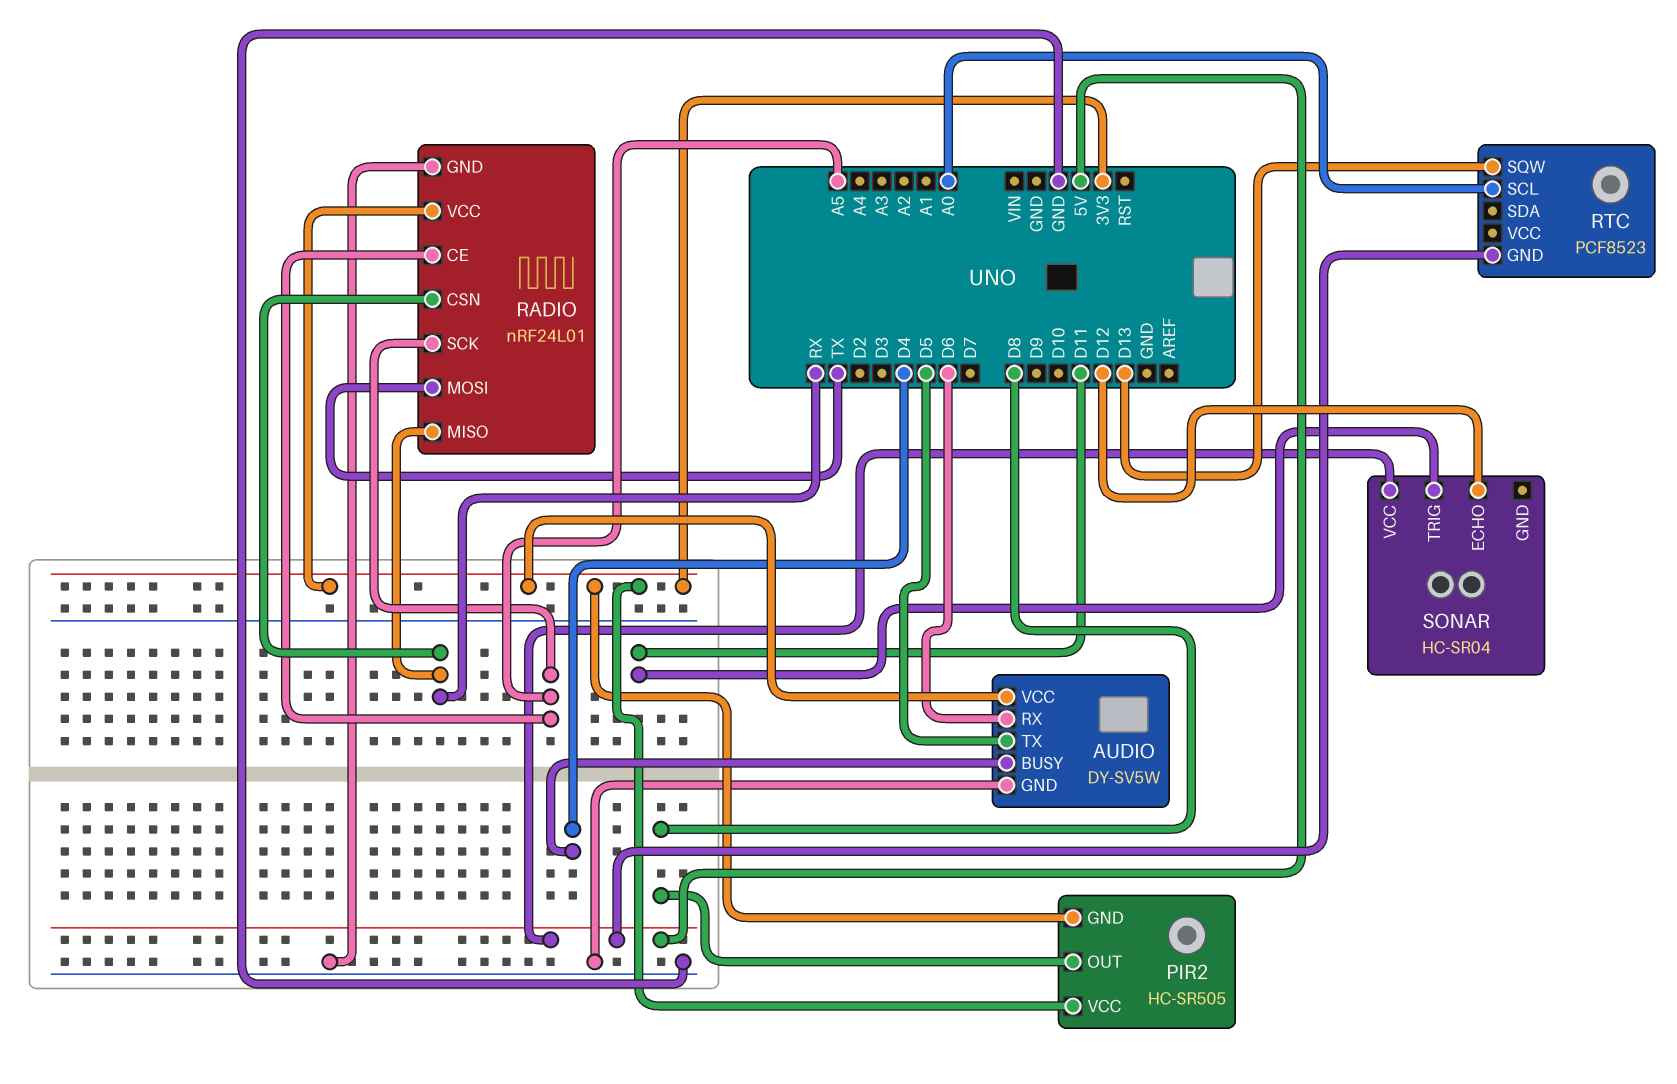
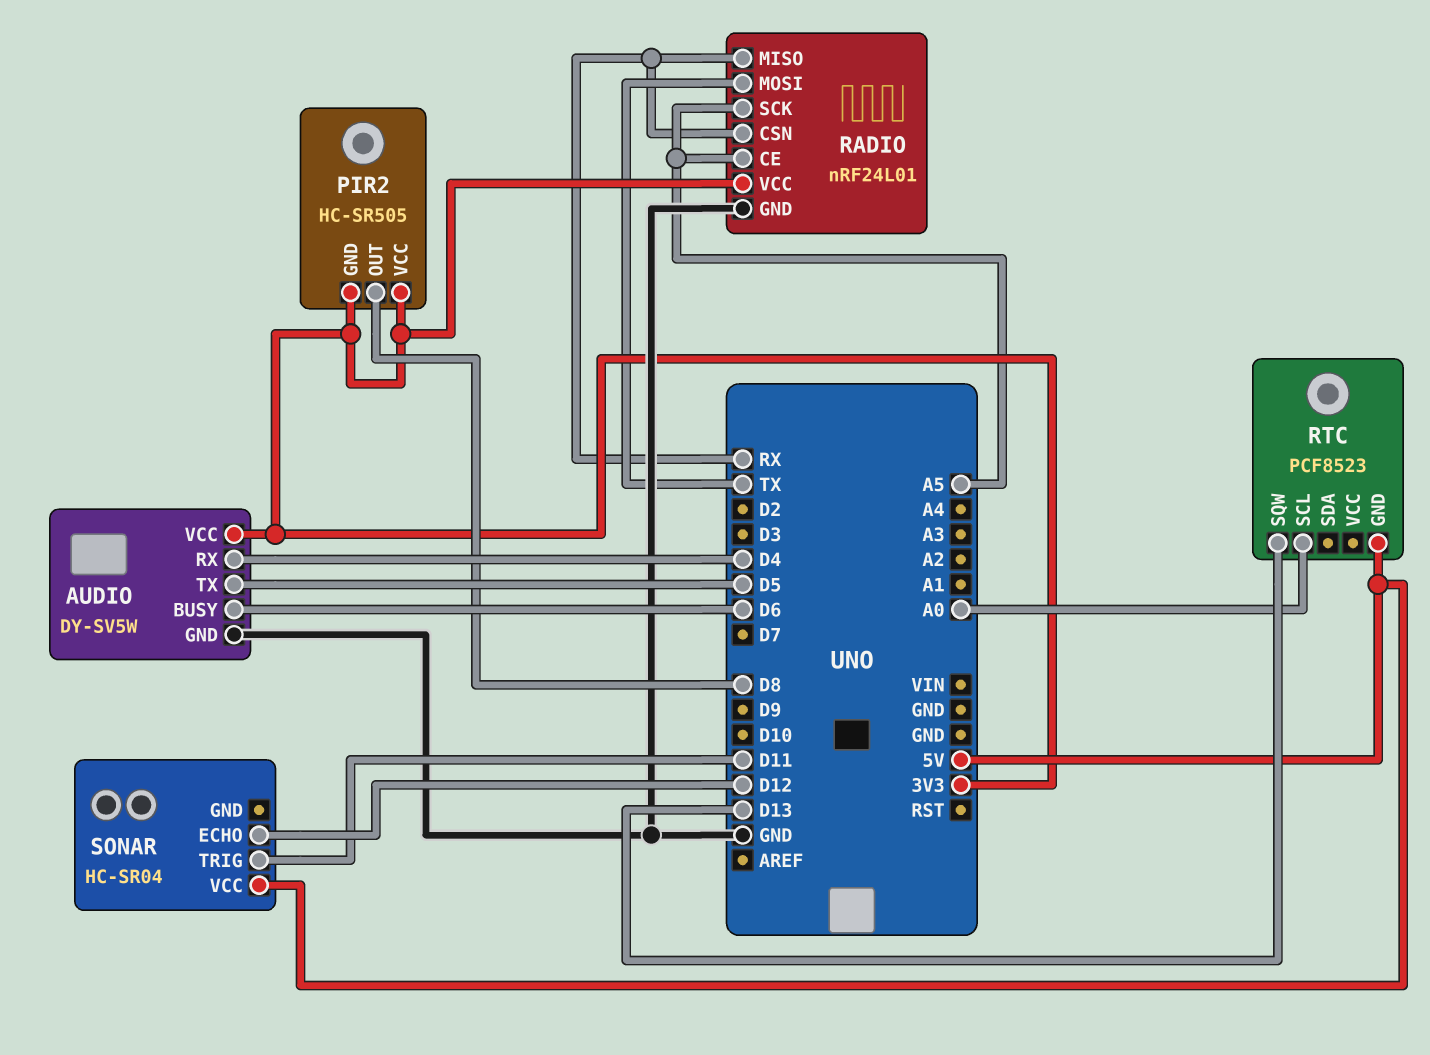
AUDIO pin BUSY: D4 -> D6
AUDIO pin RX: D6 -> D4

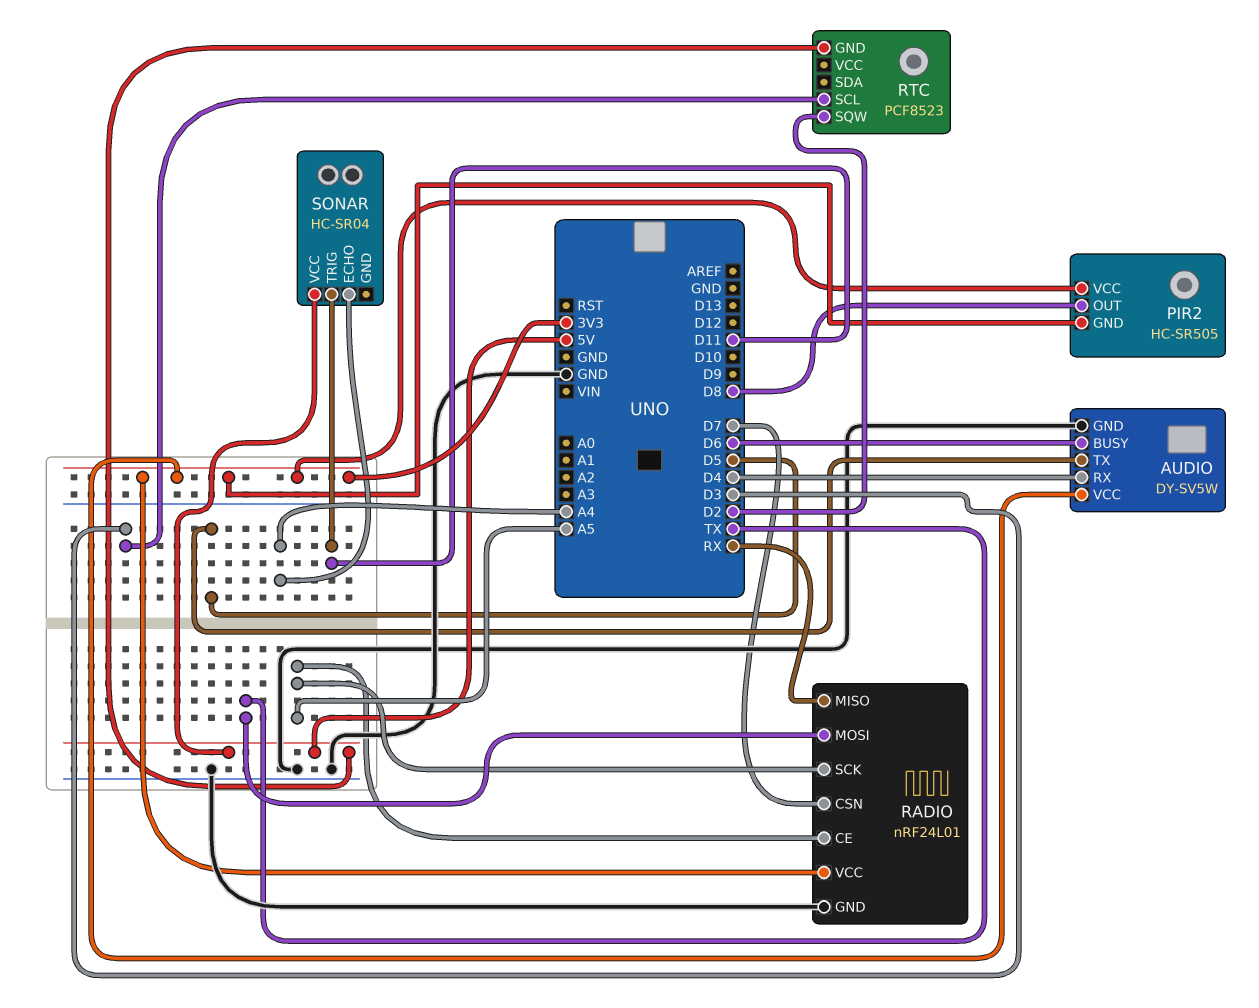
RADIO pin CSN: RX -> D7
RTC pin SCL: A0 -> D3
RTC pin SQW: D13 -> D2
SONAR pin ECHO: D12 -> A4

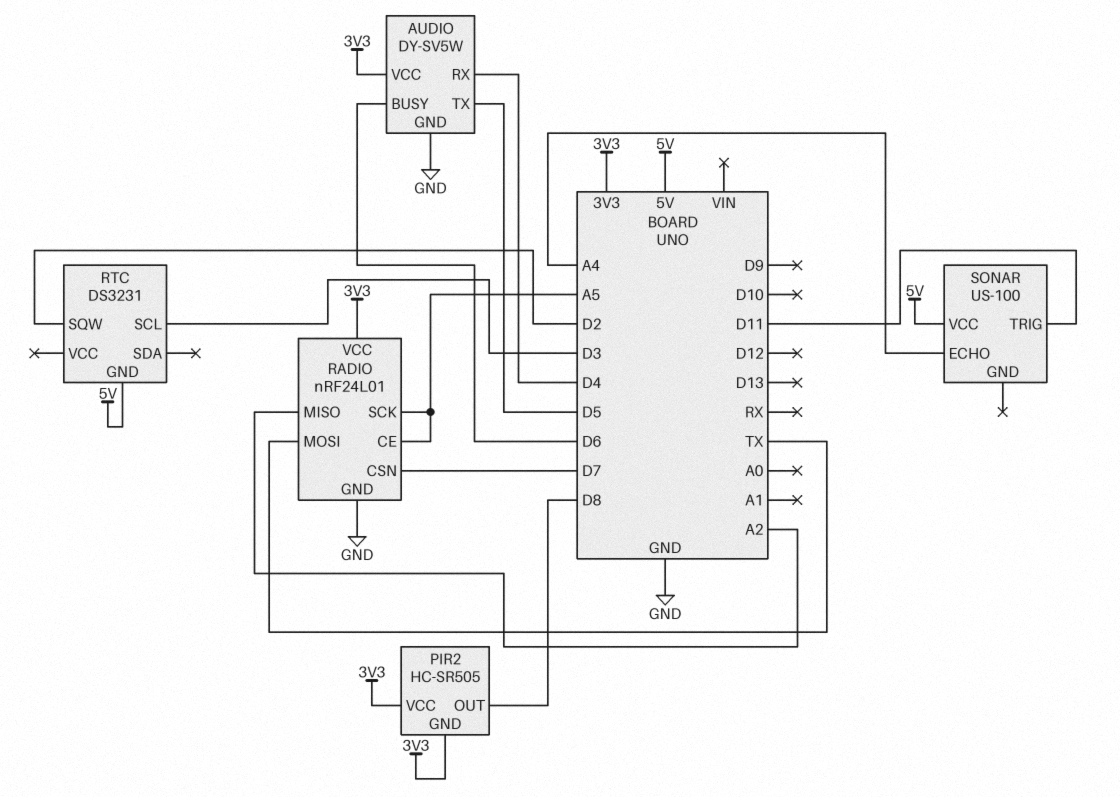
RADIO pin MISO: RX -> A2
RTC: PCF8523 -> DS3231
SONAR: HC-SR04 -> US-100

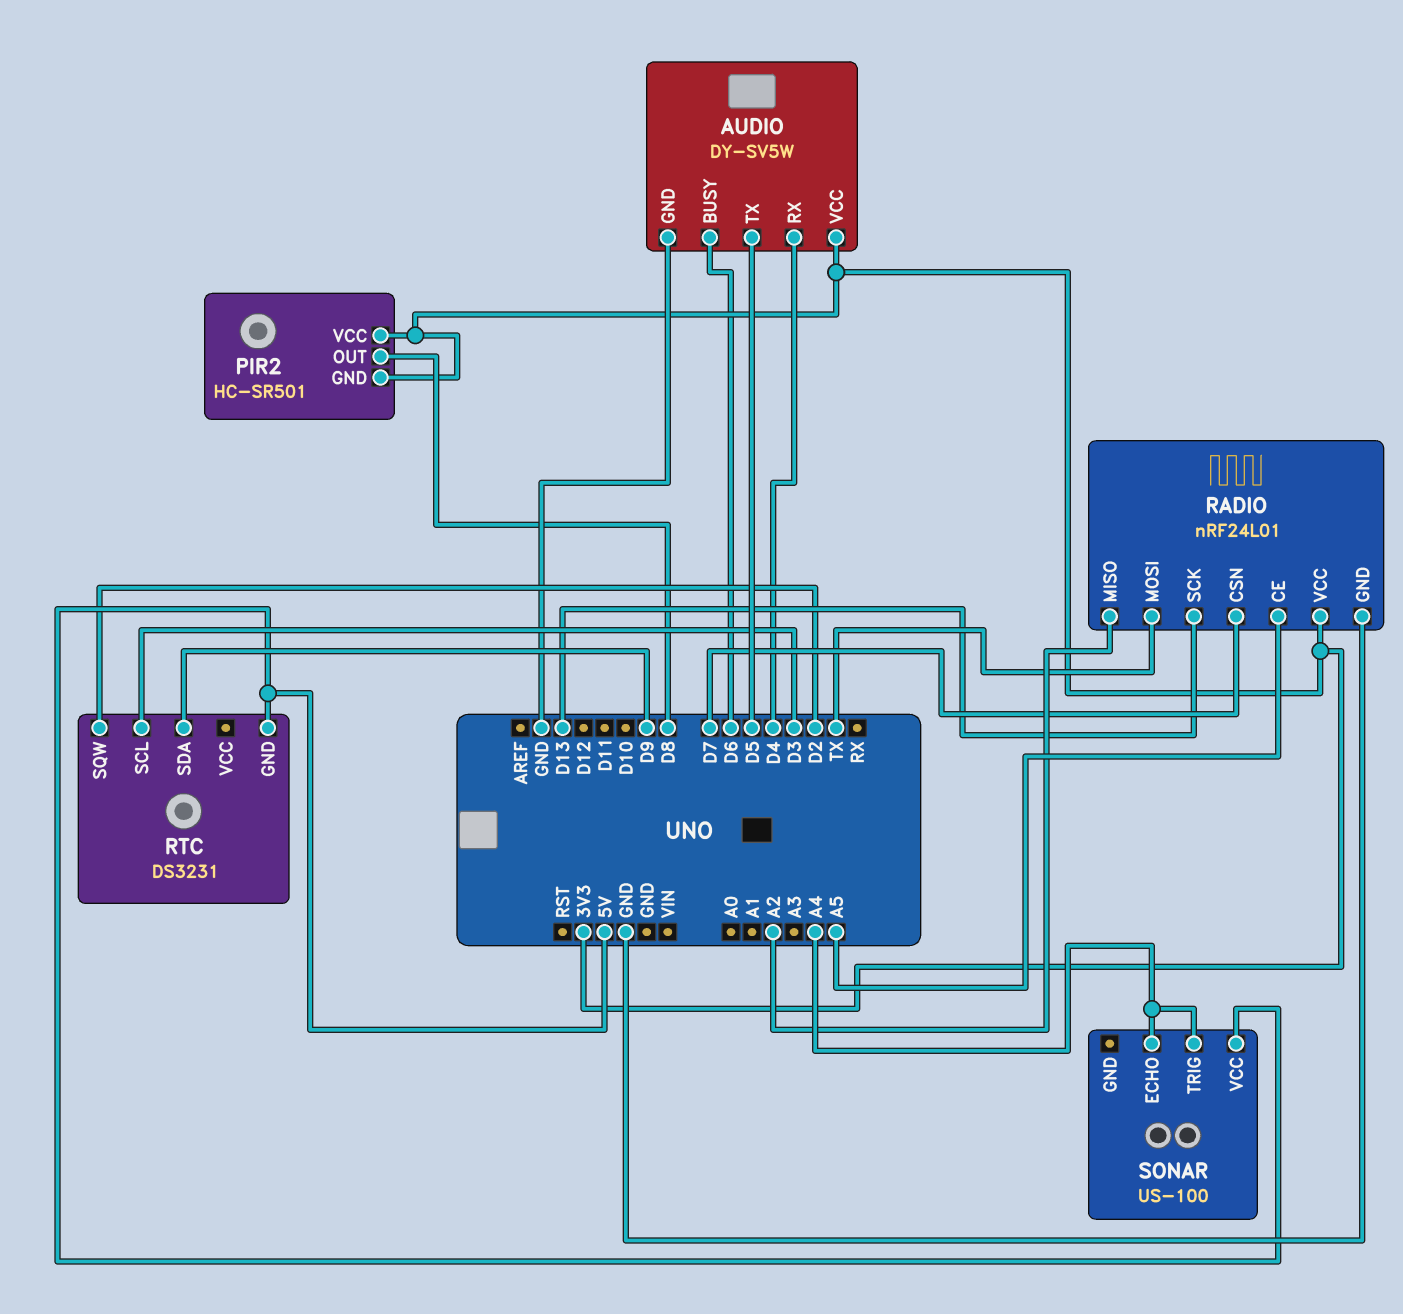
PIR2: HC-SR505 -> HC-SR501
RADIO pin SCK: A5 -> D13
RTC pin SDA: none -> D9
SONAR pin TRIG: D11 -> A4

